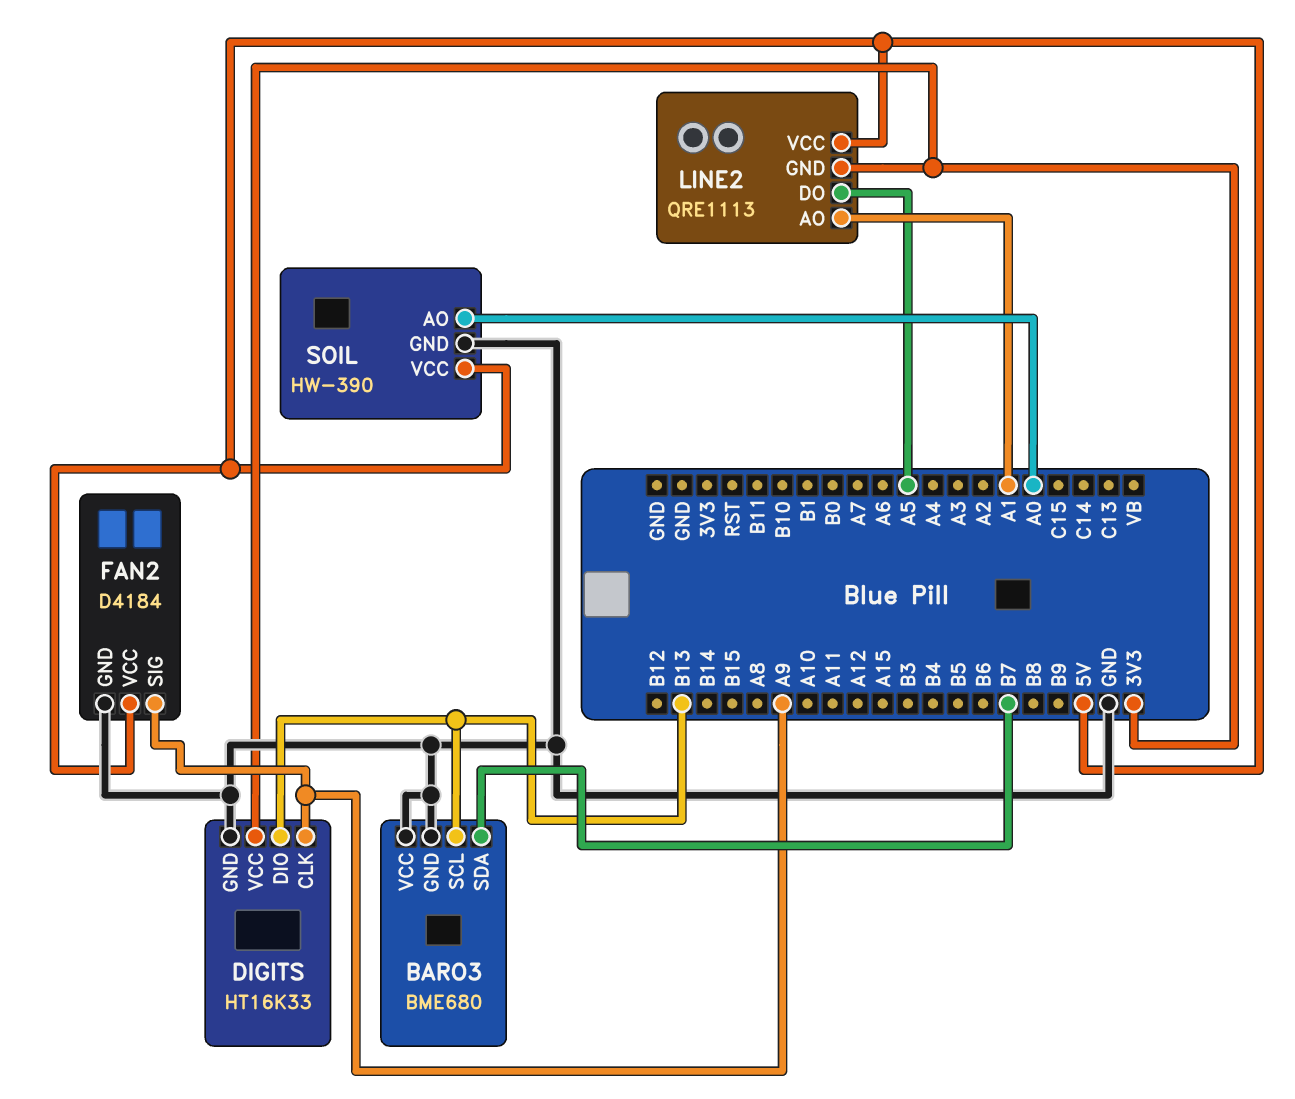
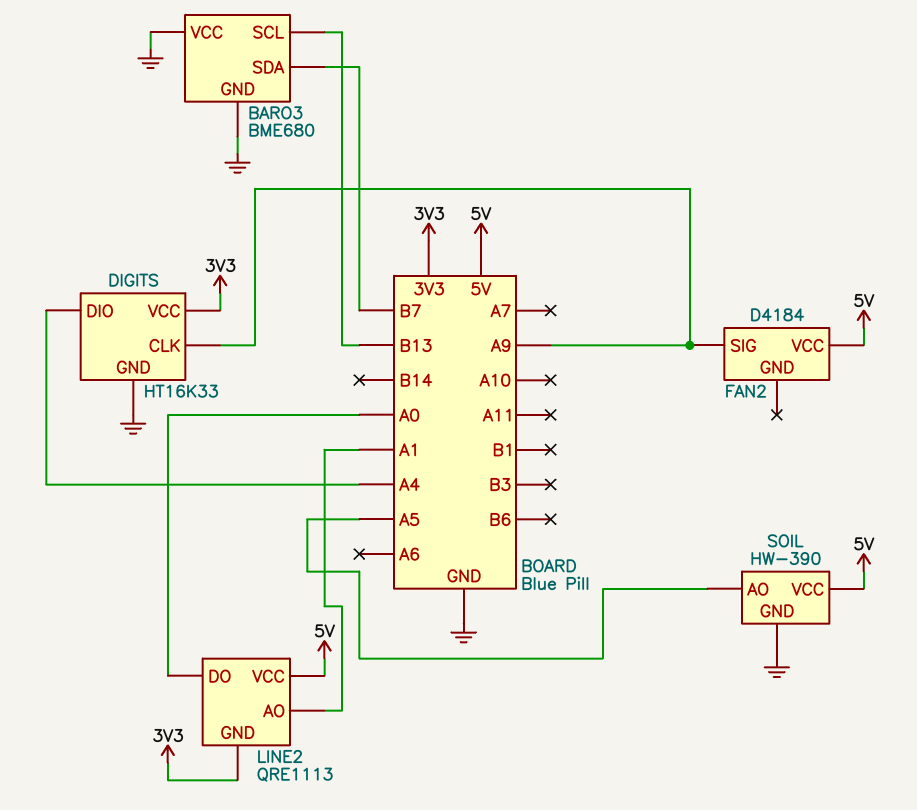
DIGITS pin DIO: B13 -> A4
FAN2 pin GND: GND -> none
LINE2 pin DO: A5 -> A0
SOIL pin AO: A0 -> A5

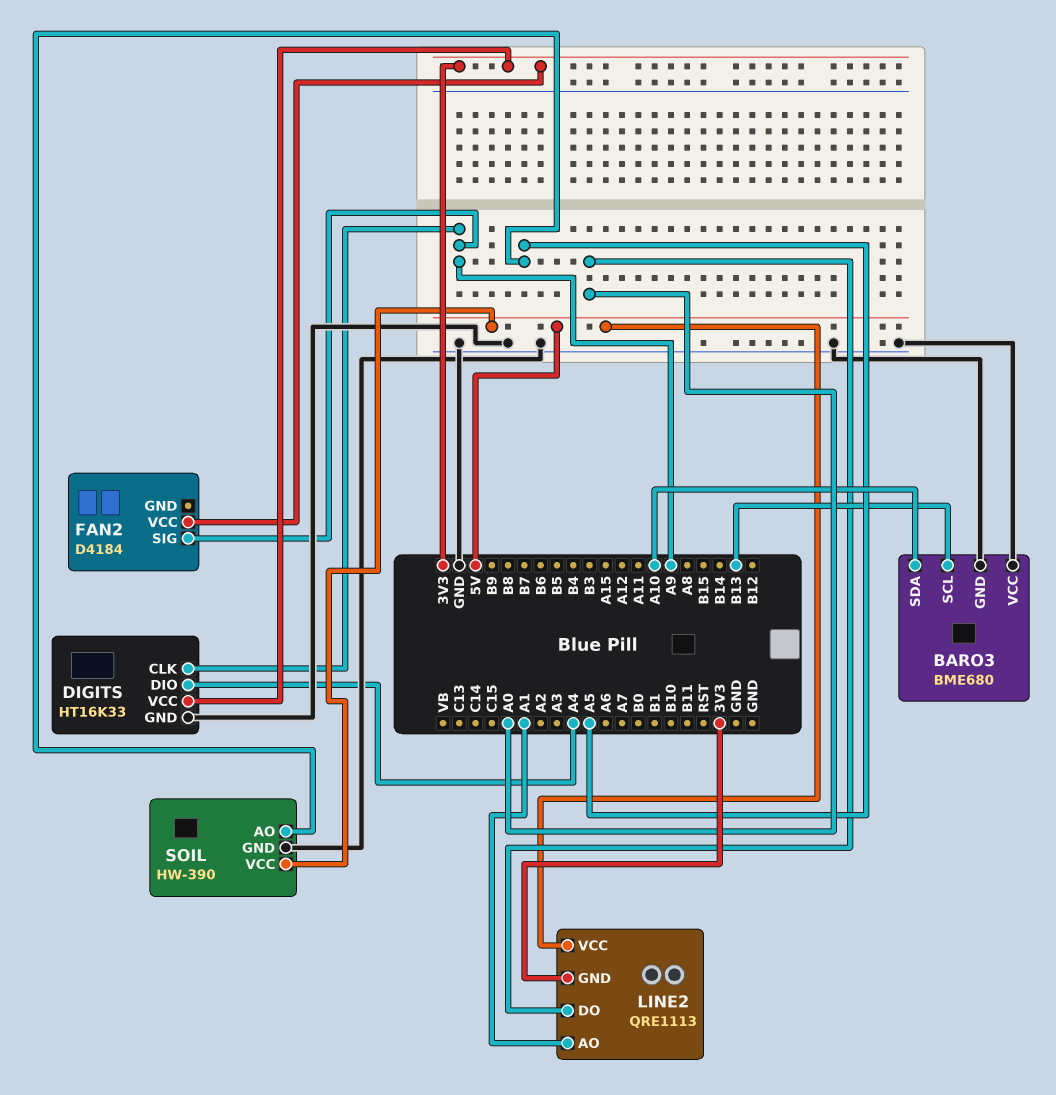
BARO3 pin SDA: B7 -> A10
FAN2 pin VCC: 5V -> 3V3

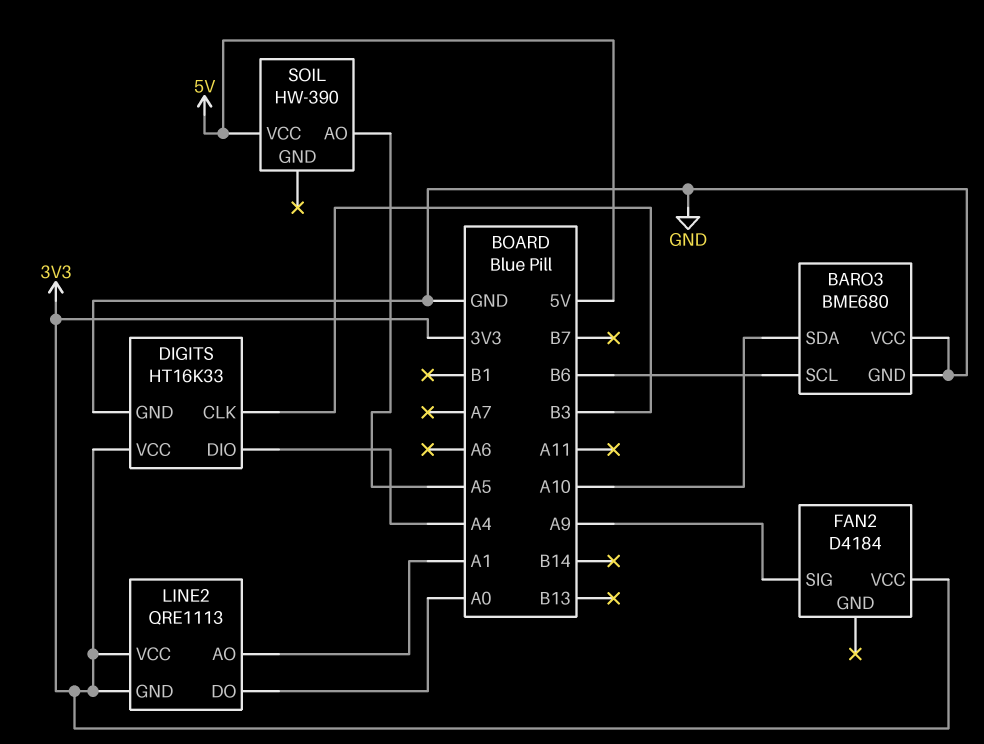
BARO3 pin SCL: B13 -> B6
DIGITS pin CLK: A9 -> B3
LINE2 pin VCC: 5V -> 3V3
SOIL pin GND: GND -> none

